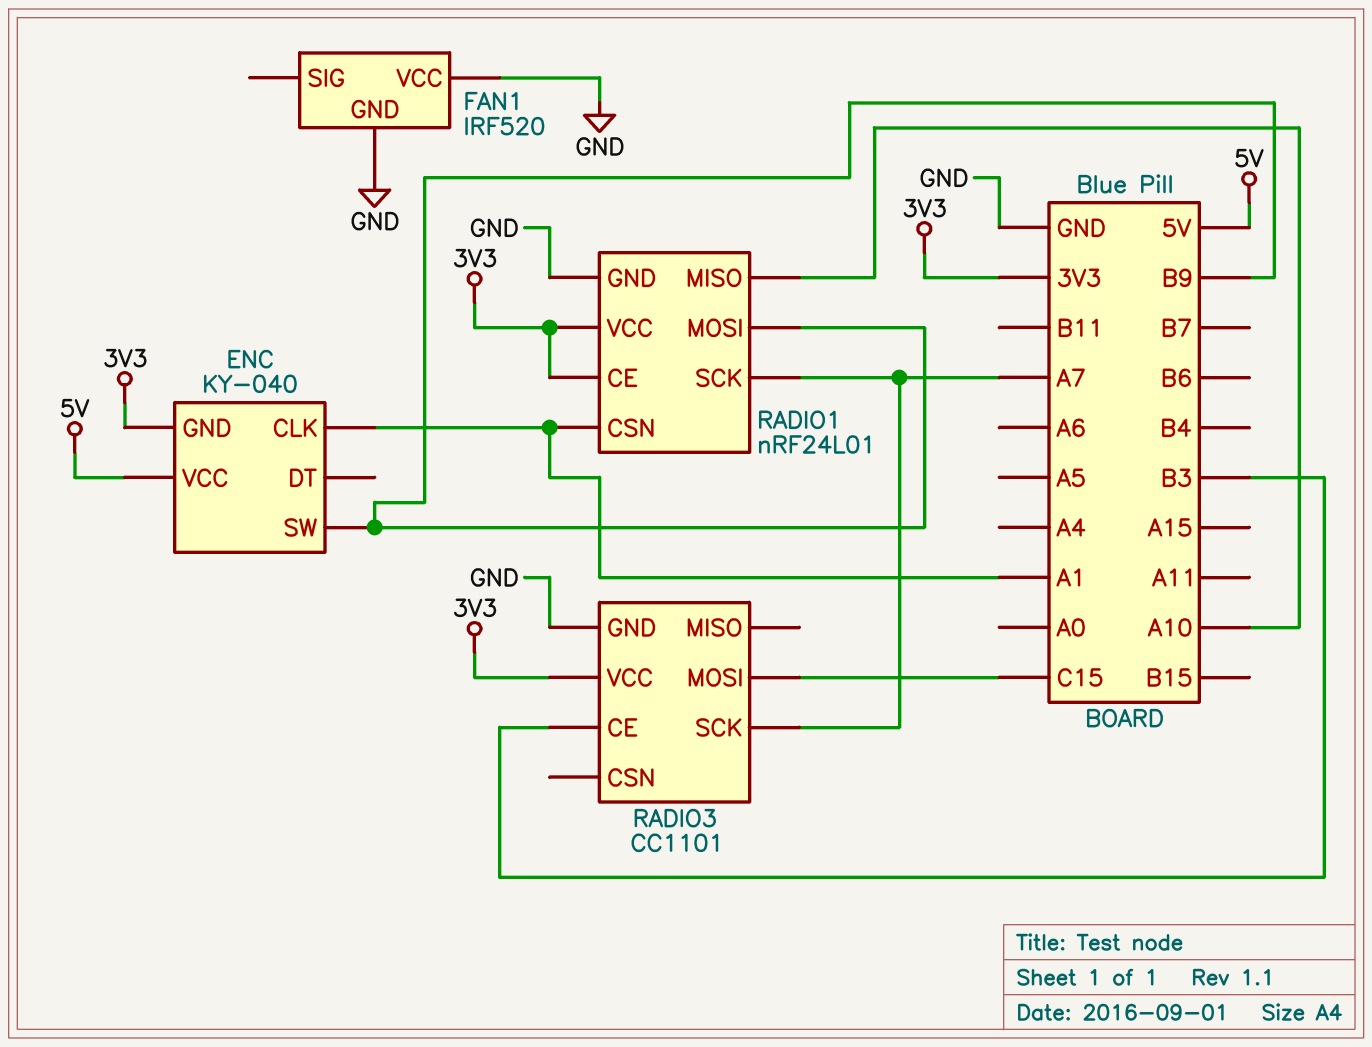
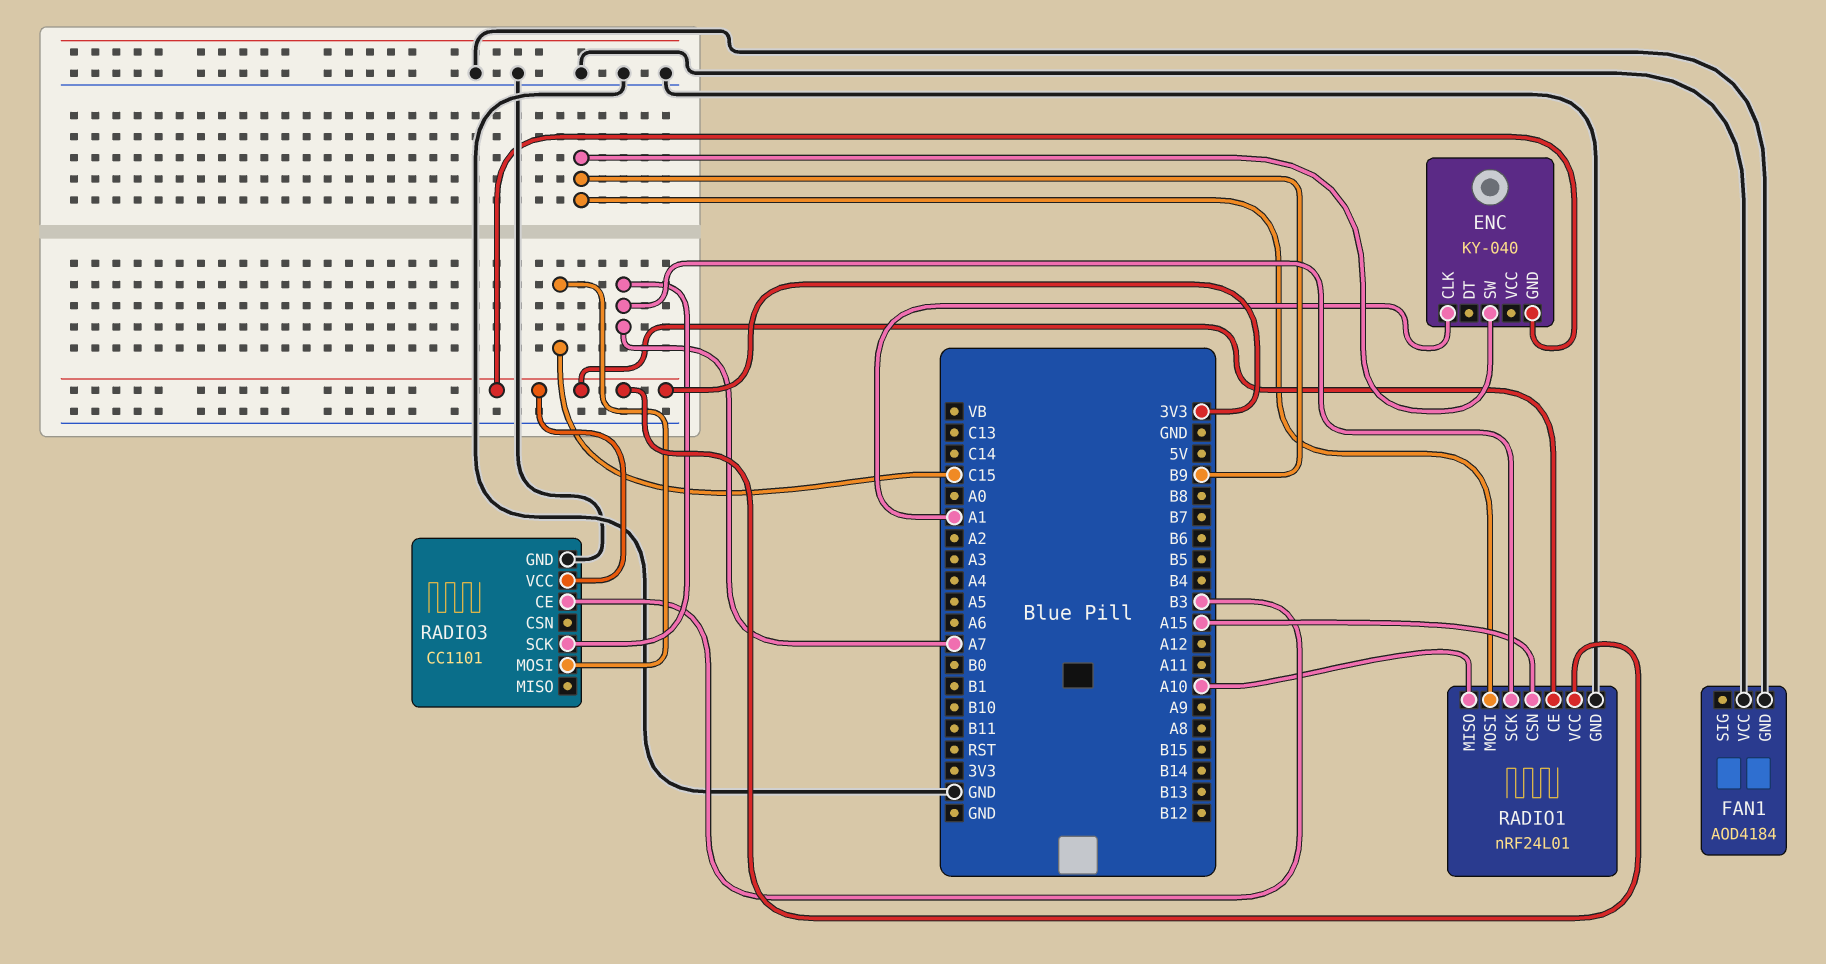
ENC pin VCC: 5V -> none
FAN1: IRF520 -> AOD4184
RADIO1 pin CSN: A1 -> A15

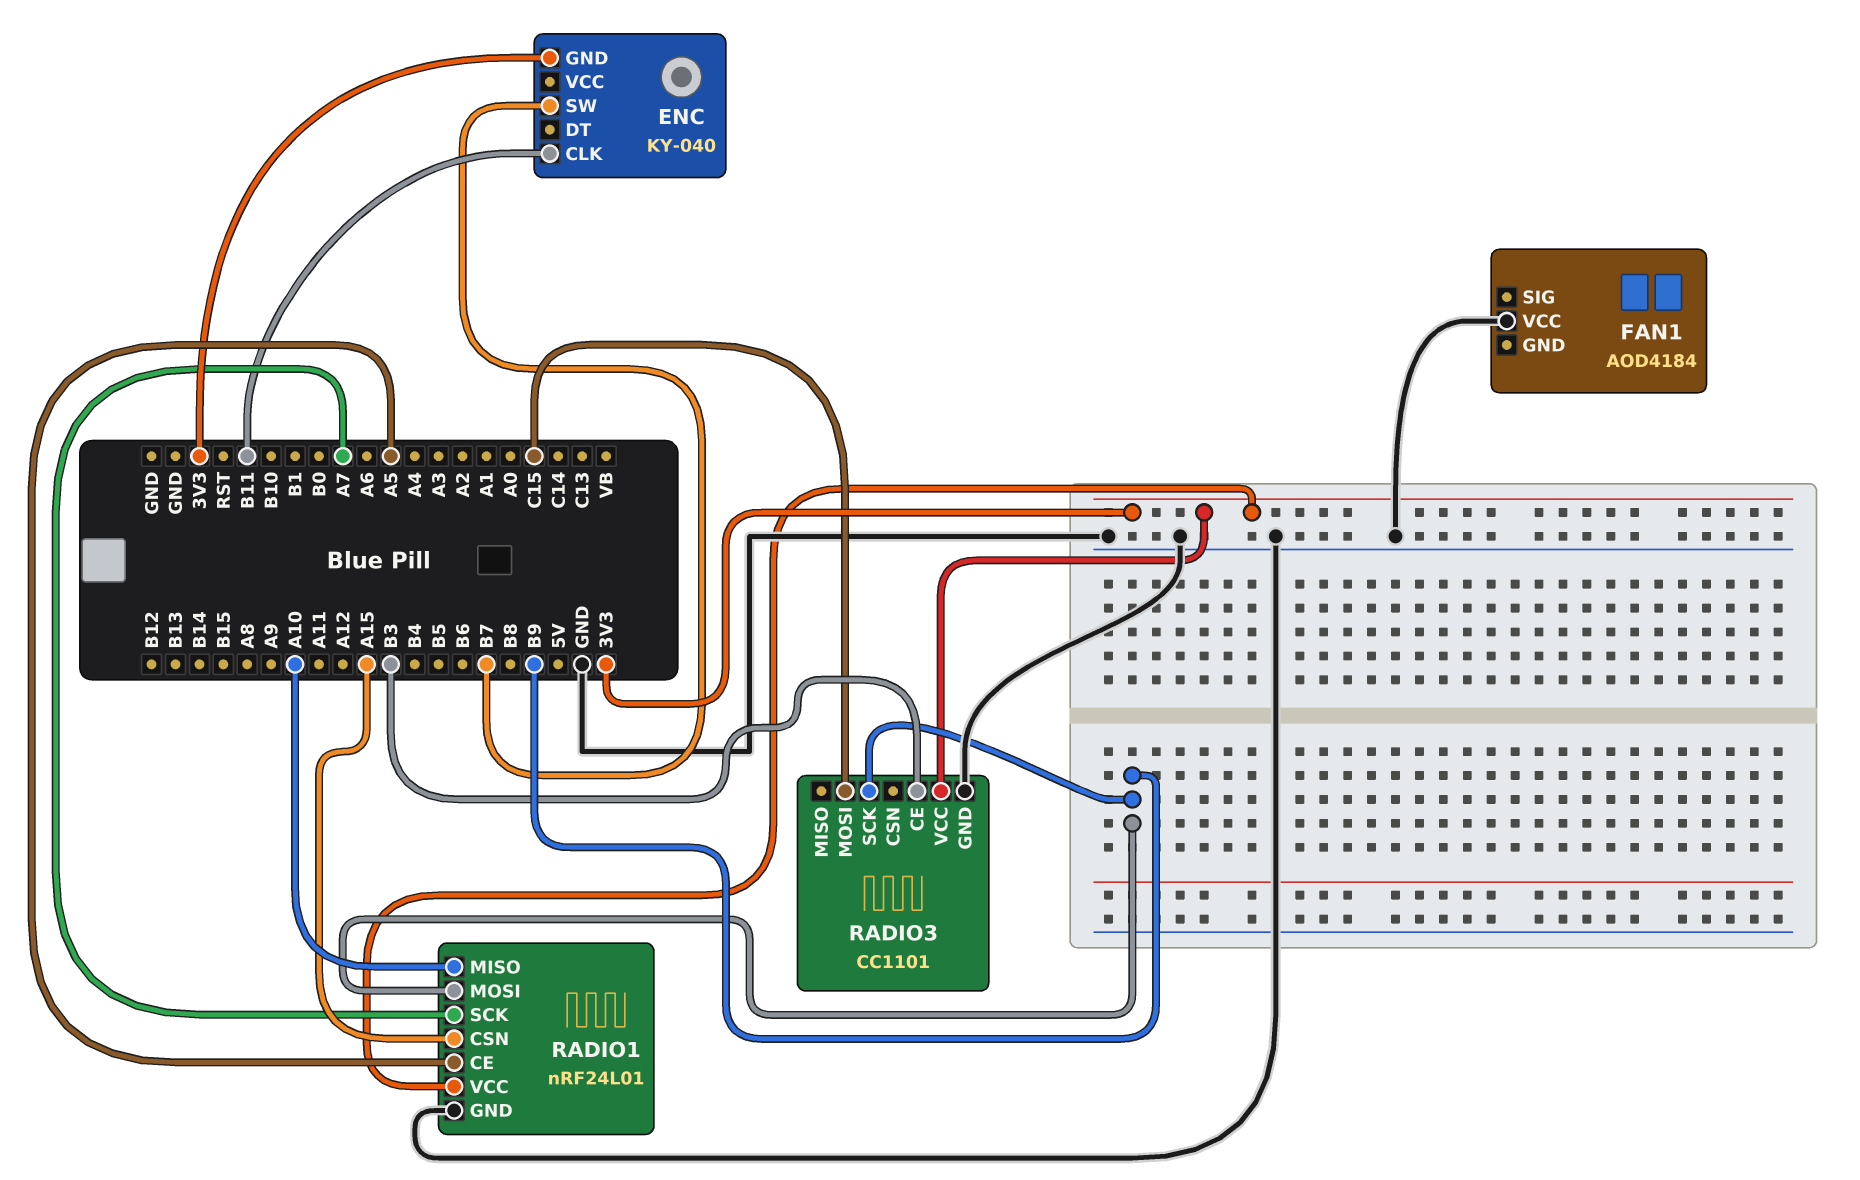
ENC pin CLK: A1 -> B11
ENC pin SW: B9 -> B7
FAN1 pin GND: GND -> none
RADIO1 pin CE: 3V3 -> A5
RADIO3 pin SCK: A7 -> B9

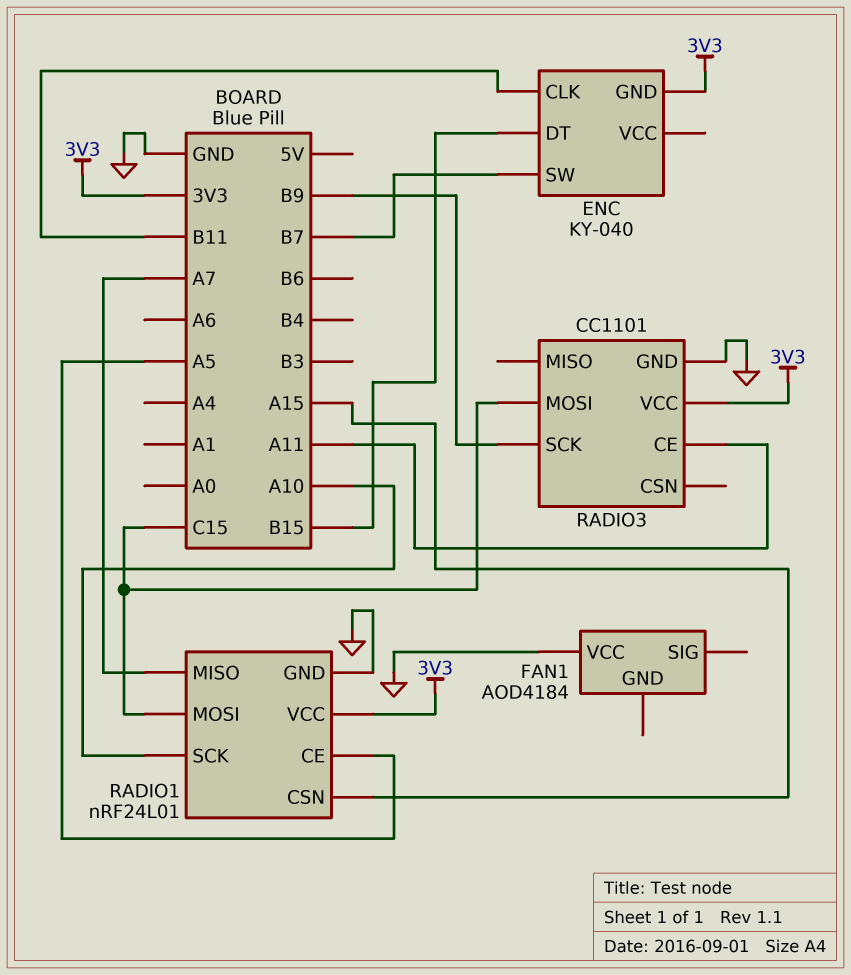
ENC pin DT: none -> B15
RADIO1 pin MISO: A10 -> A7
RADIO1 pin MOSI: B9 -> C15
RADIO1 pin SCK: A7 -> A10
RADIO3 pin CE: B3 -> A11

